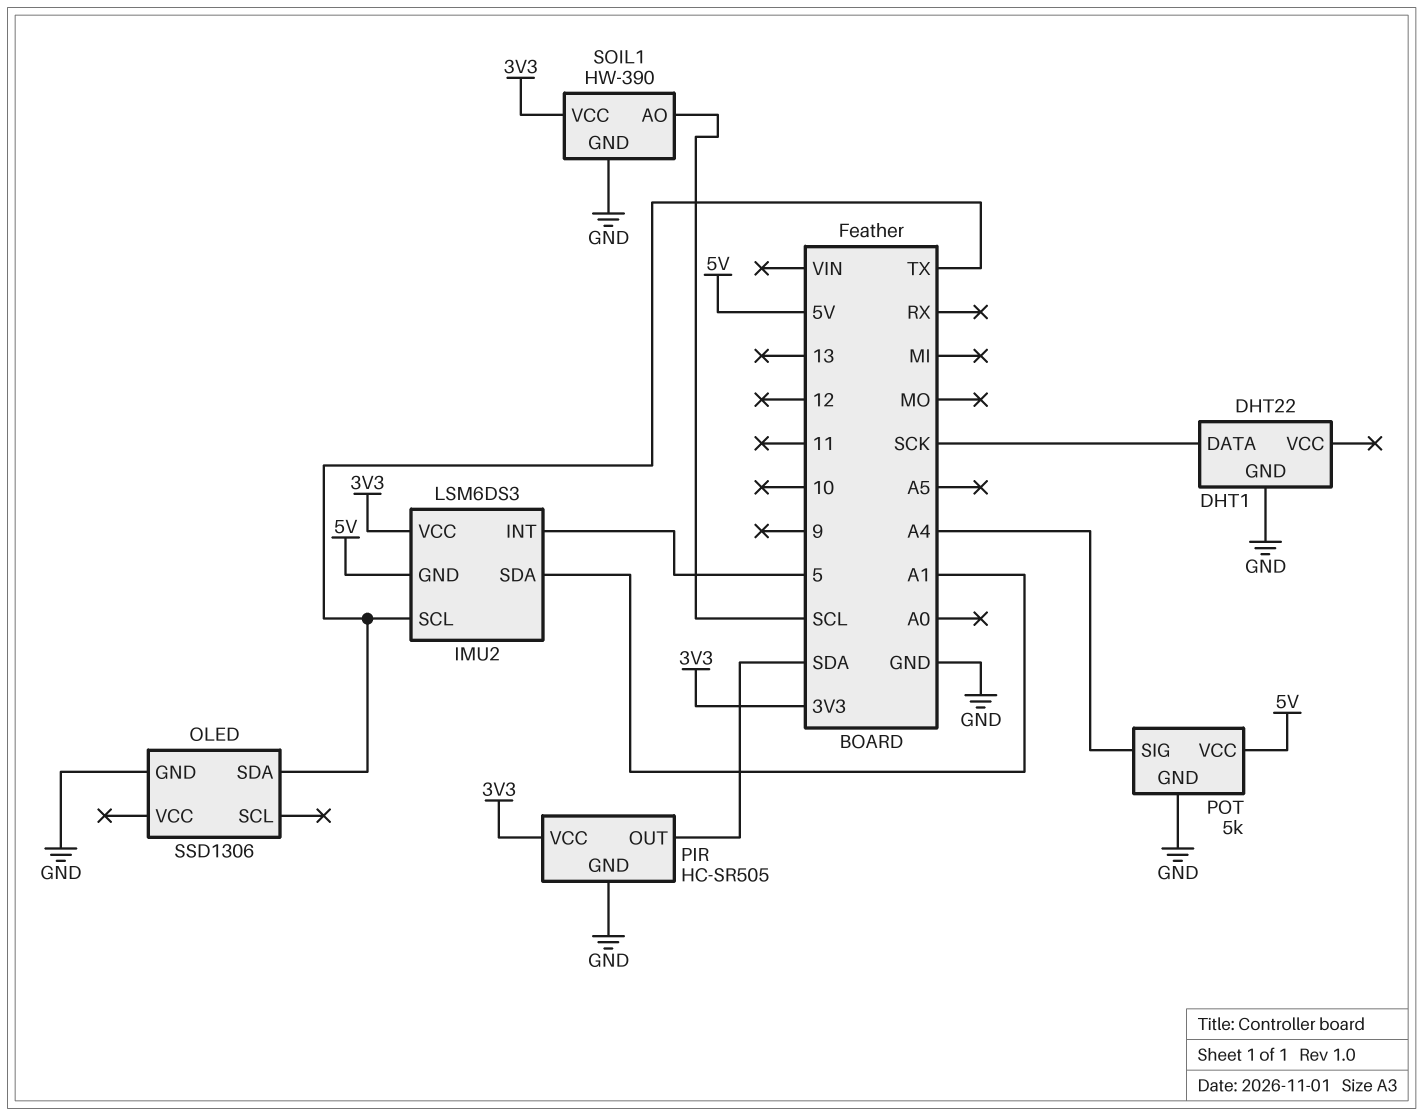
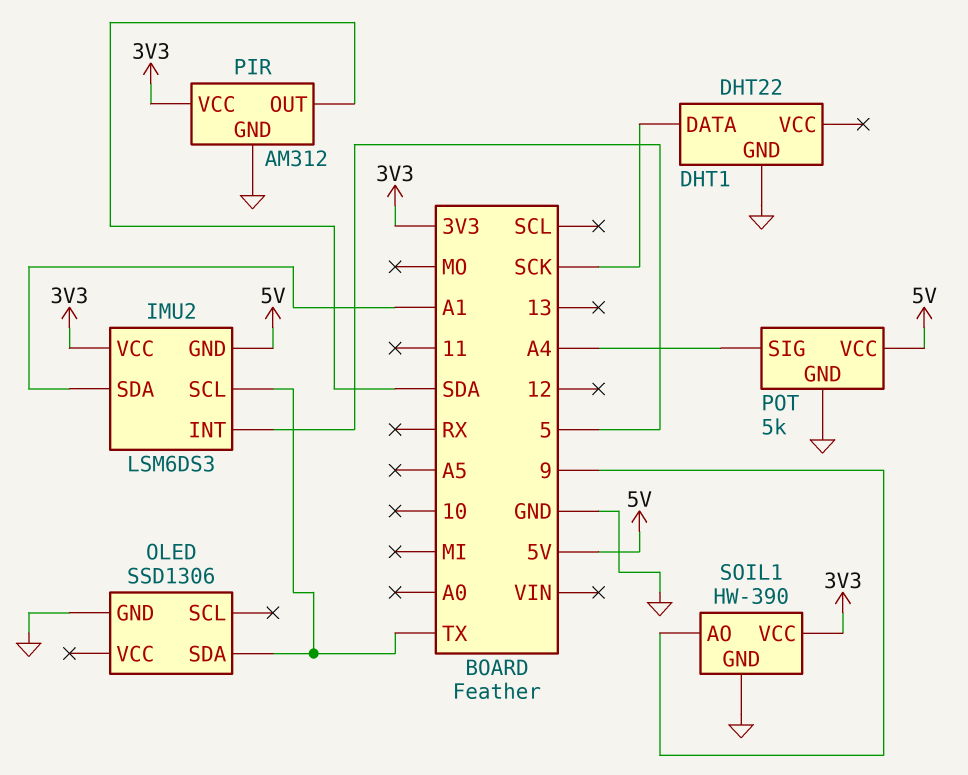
PIR: HC-SR505 -> AM312
SOIL1 pin AO: SCL -> 9

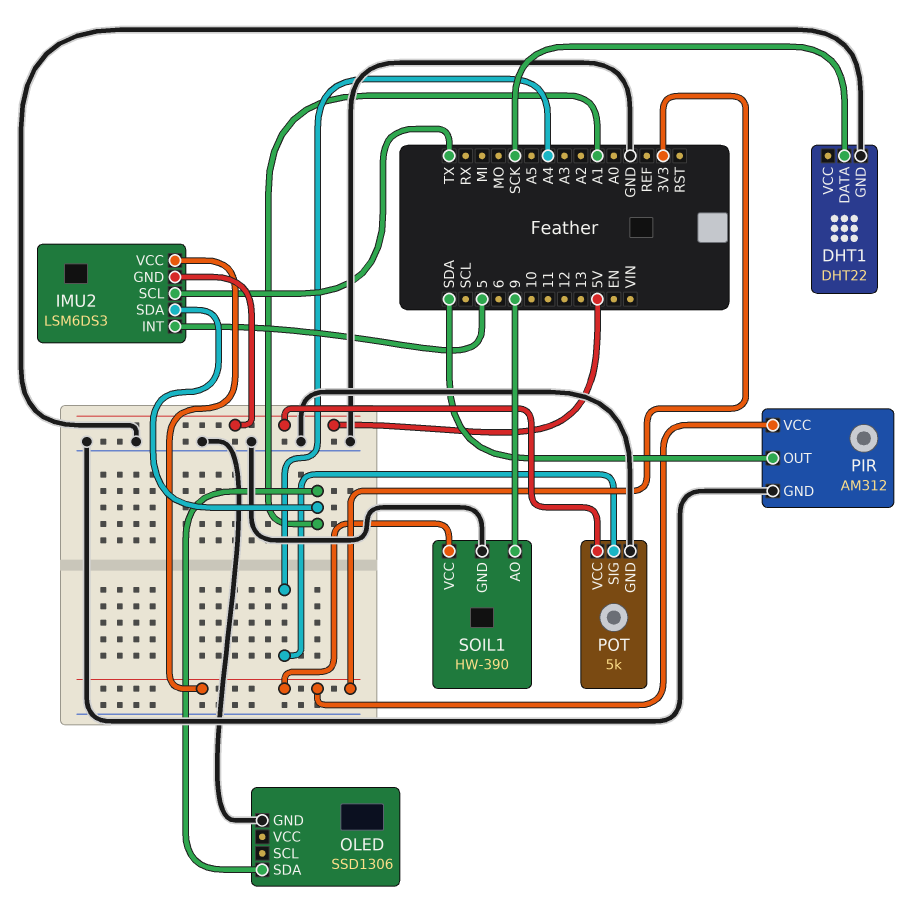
OLED pin SDA: TX -> A1

